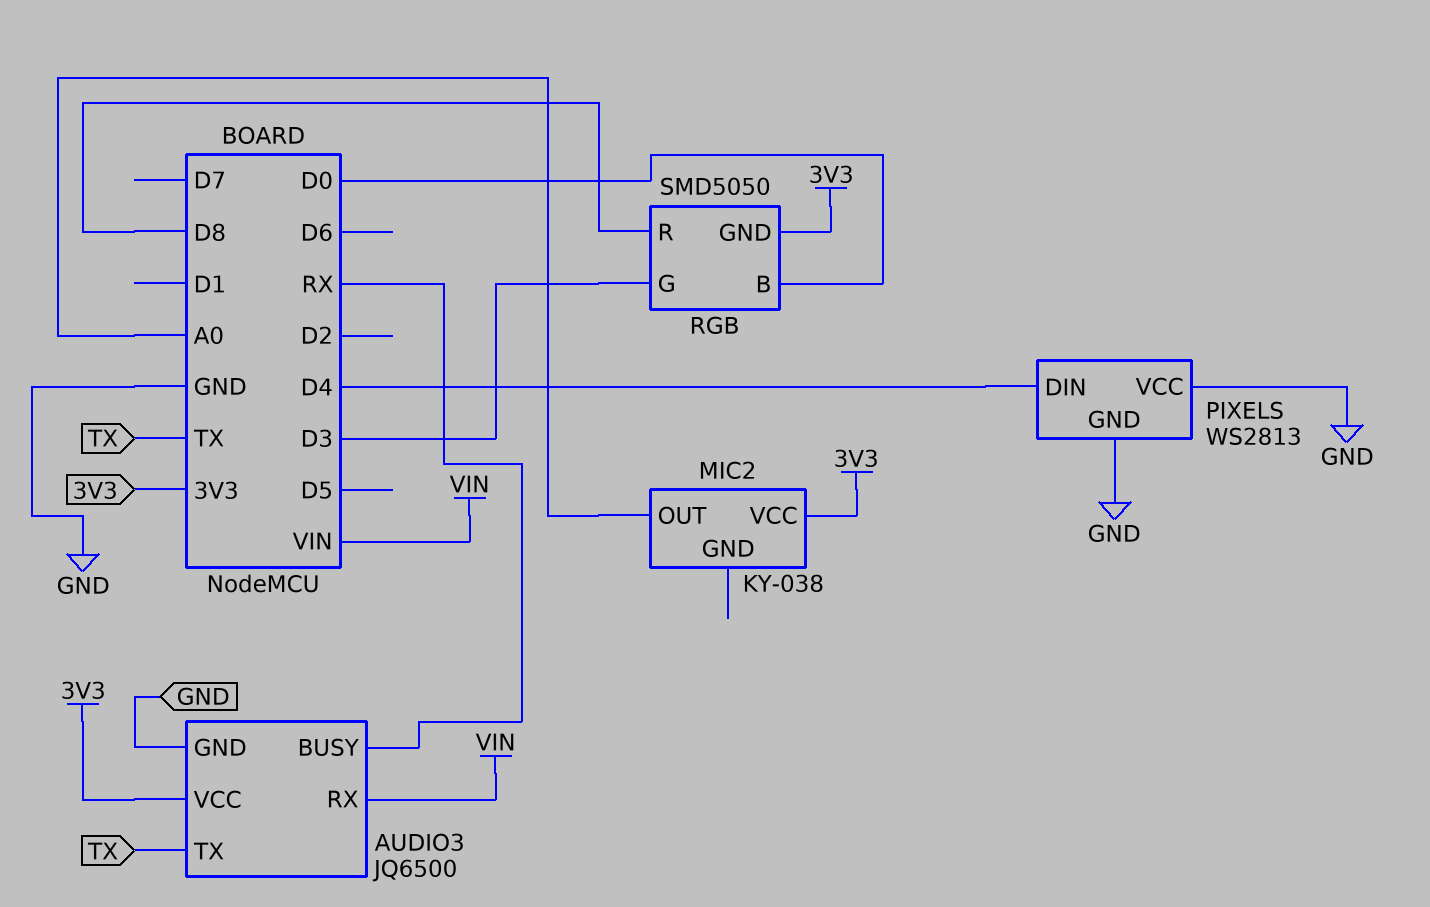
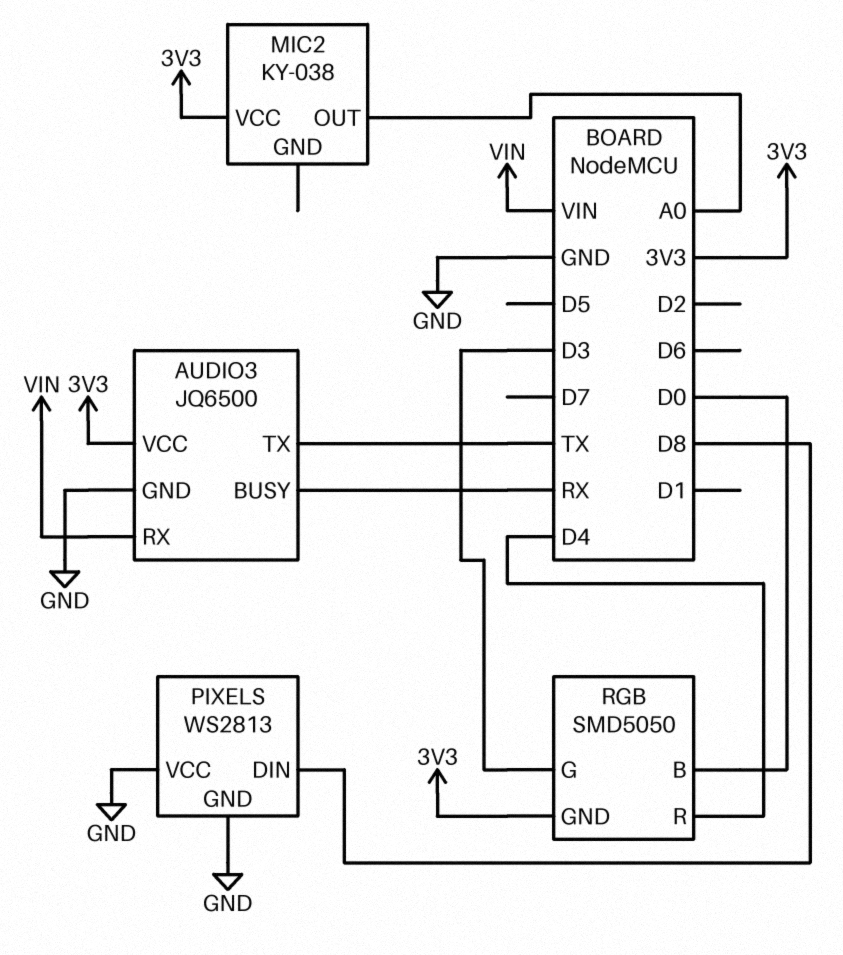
PIXELS pin DIN: D4 -> D8
RGB pin R: D8 -> D4

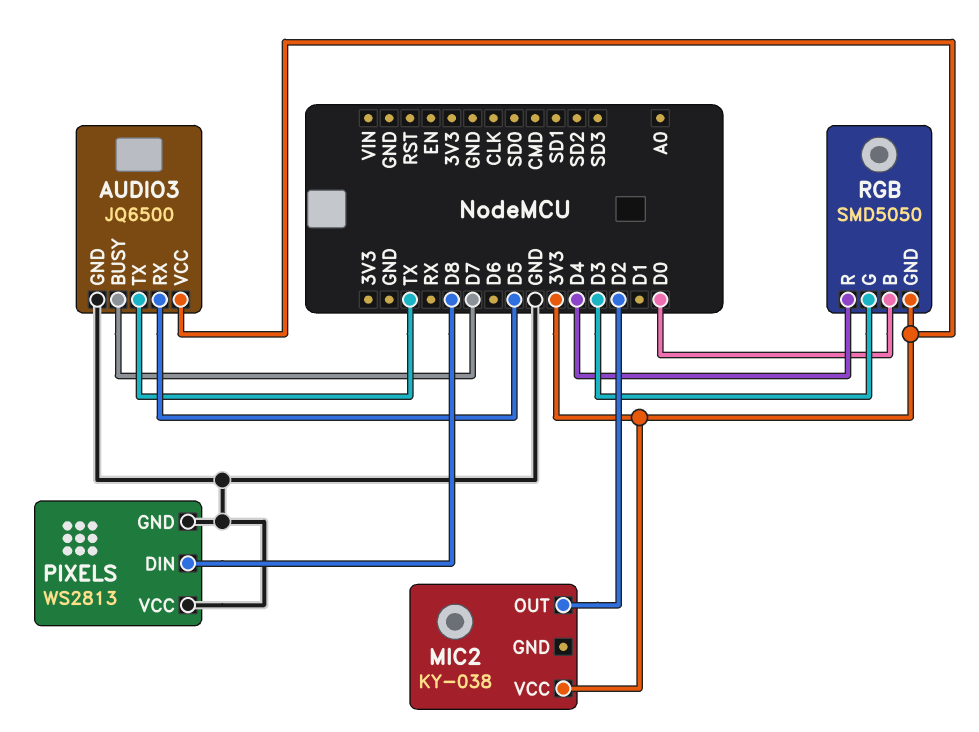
AUDIO3 pin BUSY: RX -> D7
AUDIO3 pin RX: VIN -> D5
MIC2 pin OUT: A0 -> D2

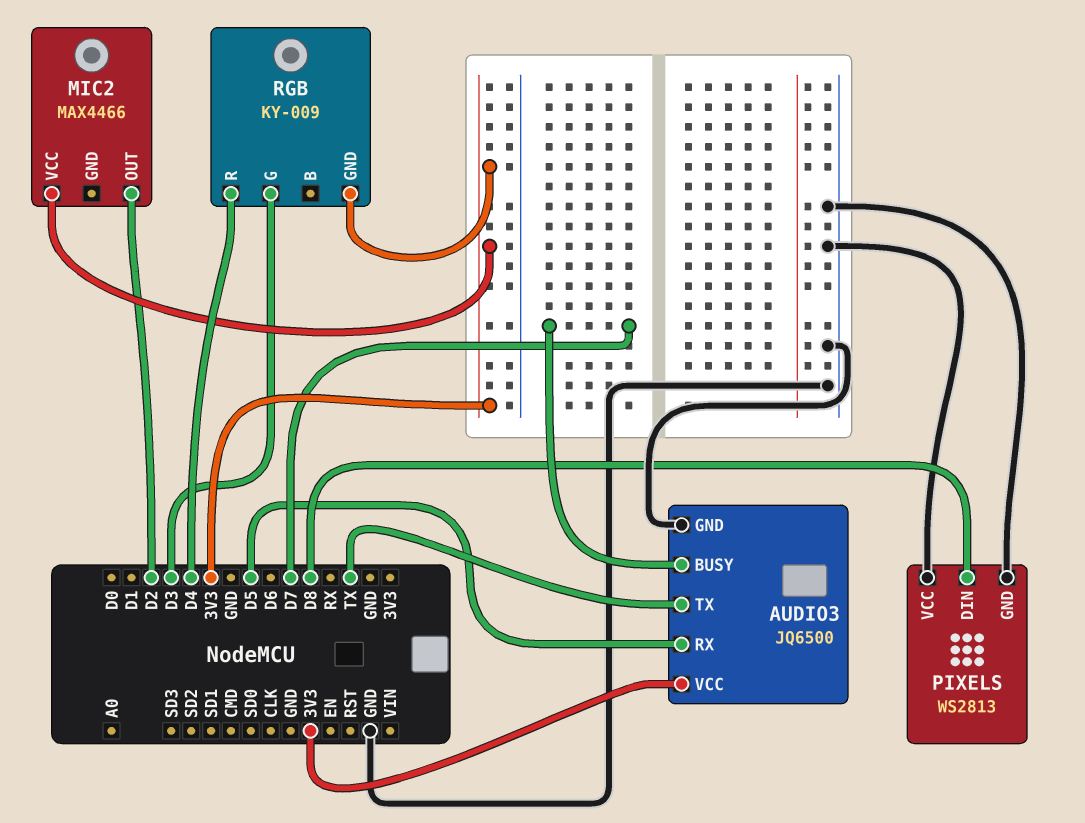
MIC2: KY-038 -> MAX4466
RGB: SMD5050 -> KY-009
RGB pin B: D0 -> none

